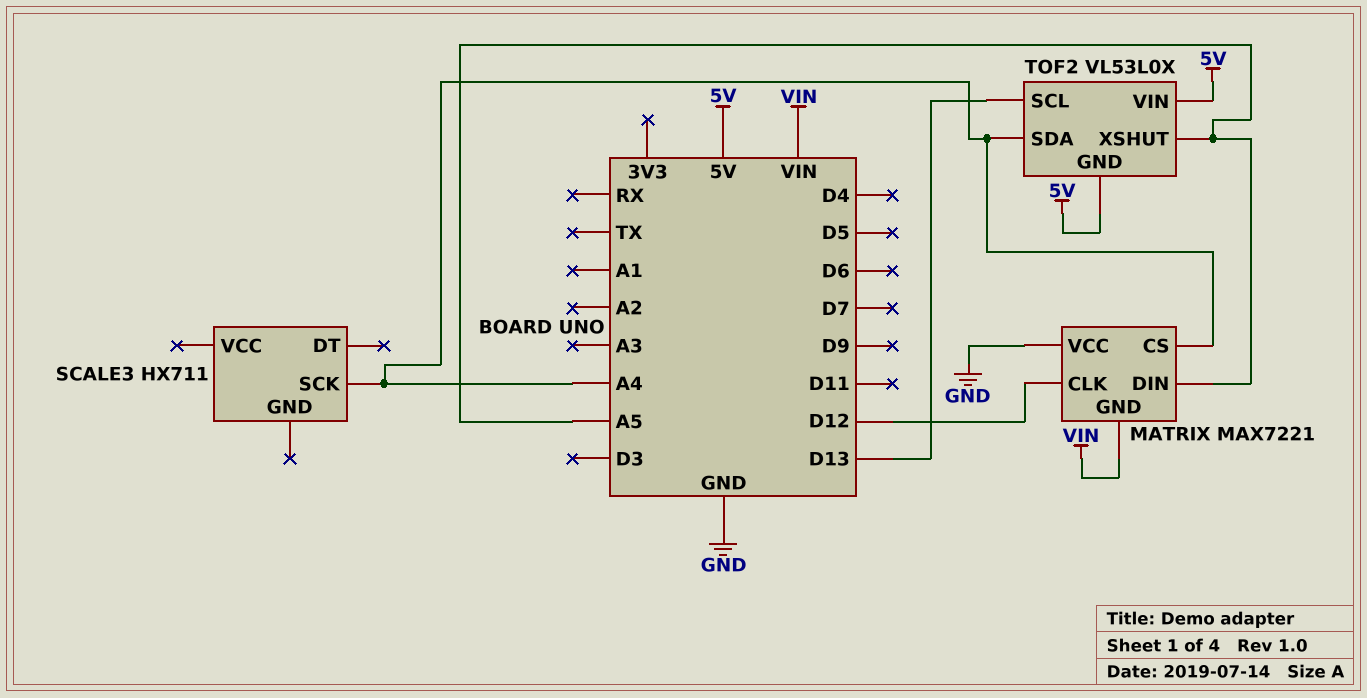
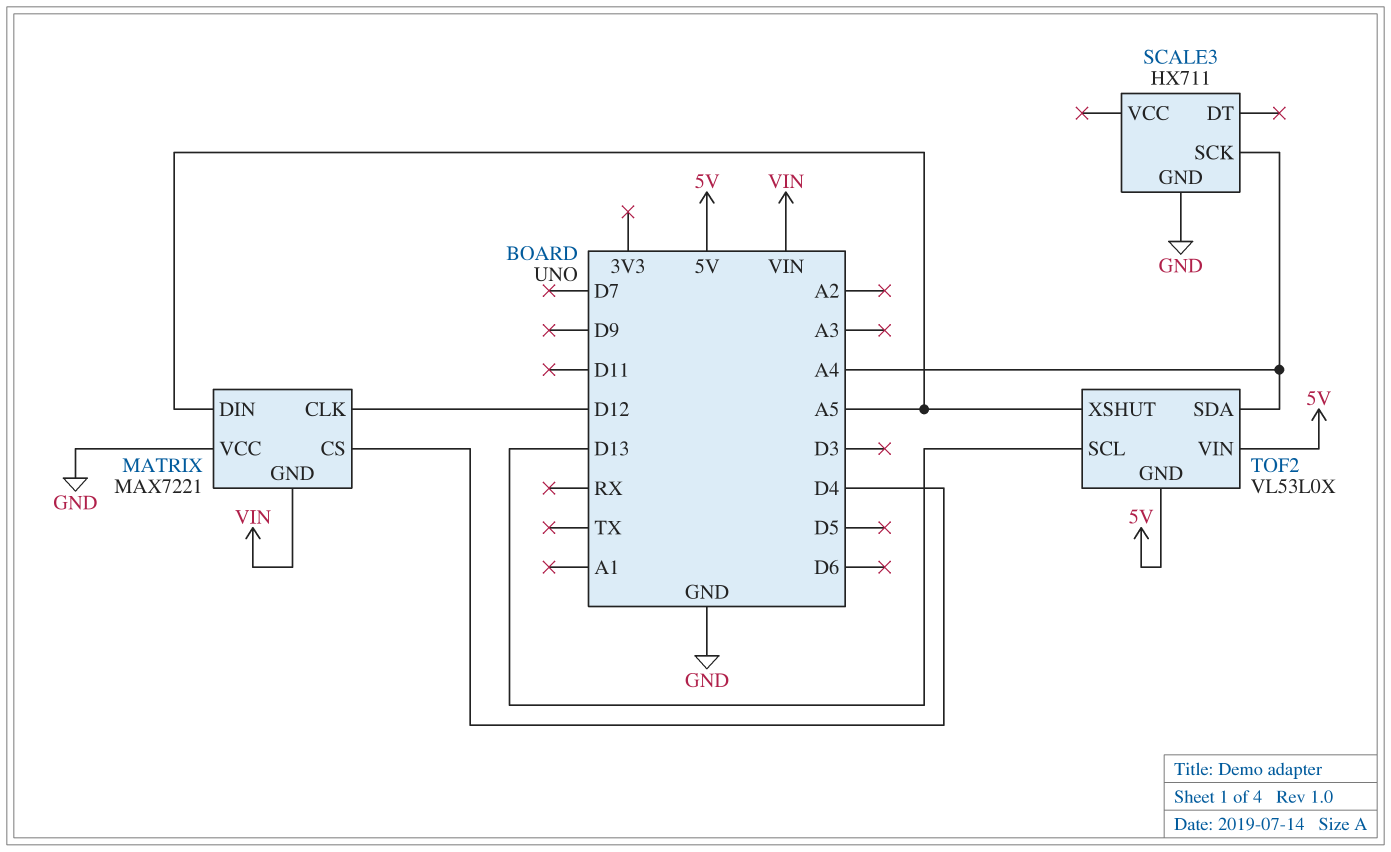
MATRIX pin CS: A4 -> D4
SCALE3 pin GND: none -> GND

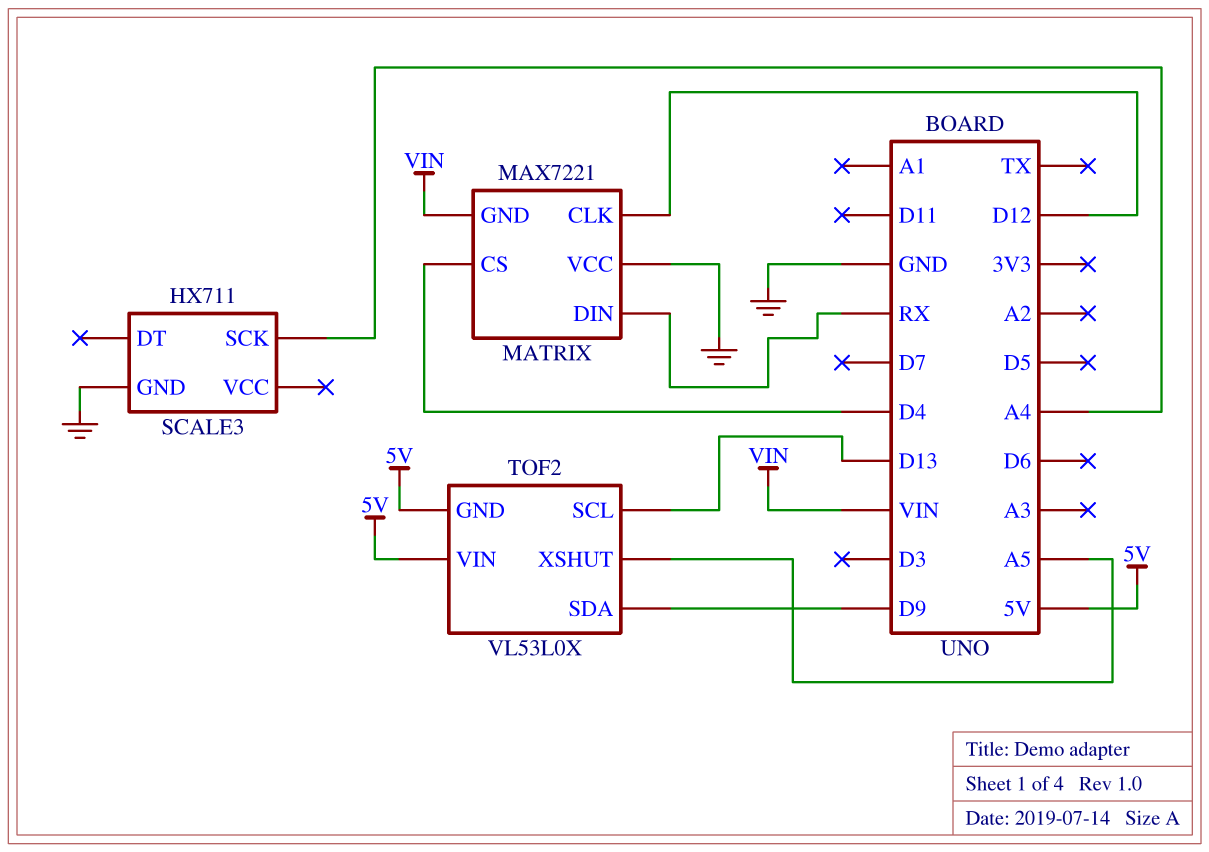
MATRIX pin DIN: A5 -> RX
TOF2 pin SDA: A4 -> D9

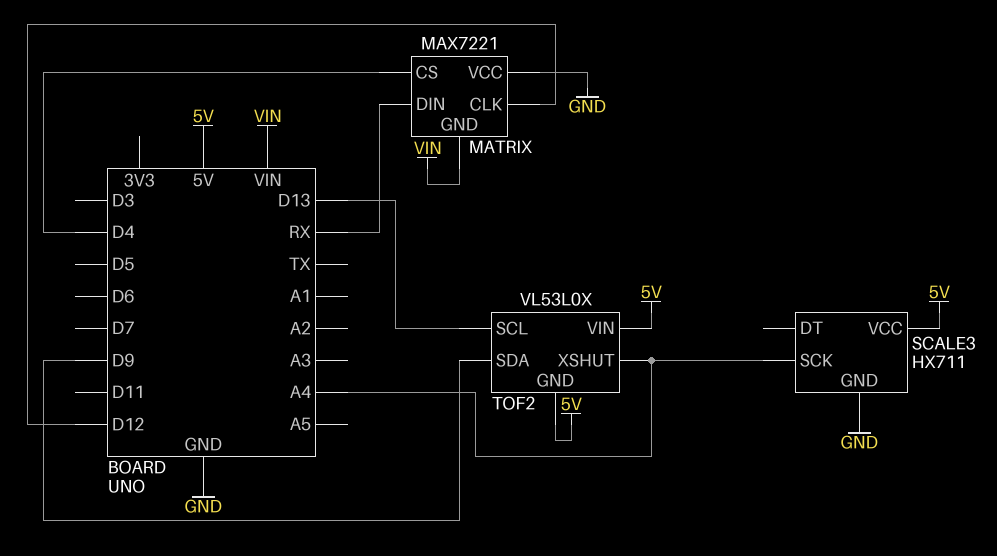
SCALE3 pin VCC: none -> 5V
TOF2 pin XSHUT: A5 -> A4

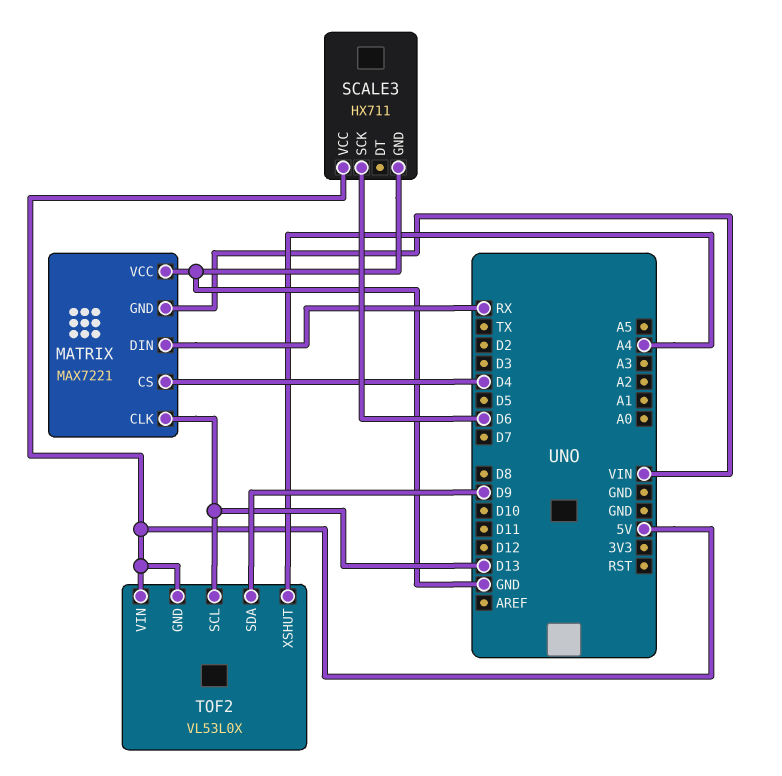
MATRIX pin CLK: D12 -> D13
SCALE3 pin SCK: A4 -> D6

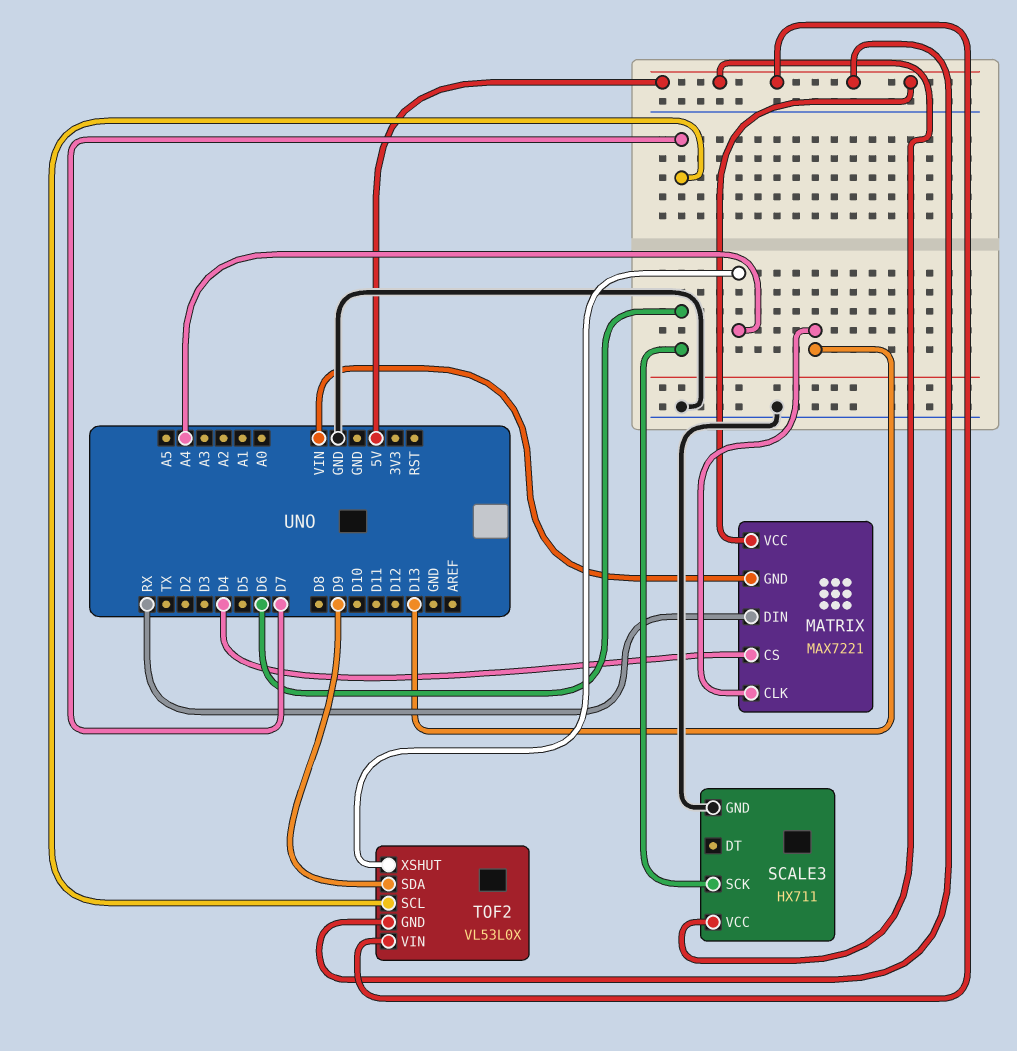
MATRIX pin VCC: GND -> 5V
TOF2 pin SCL: D13 -> D7

